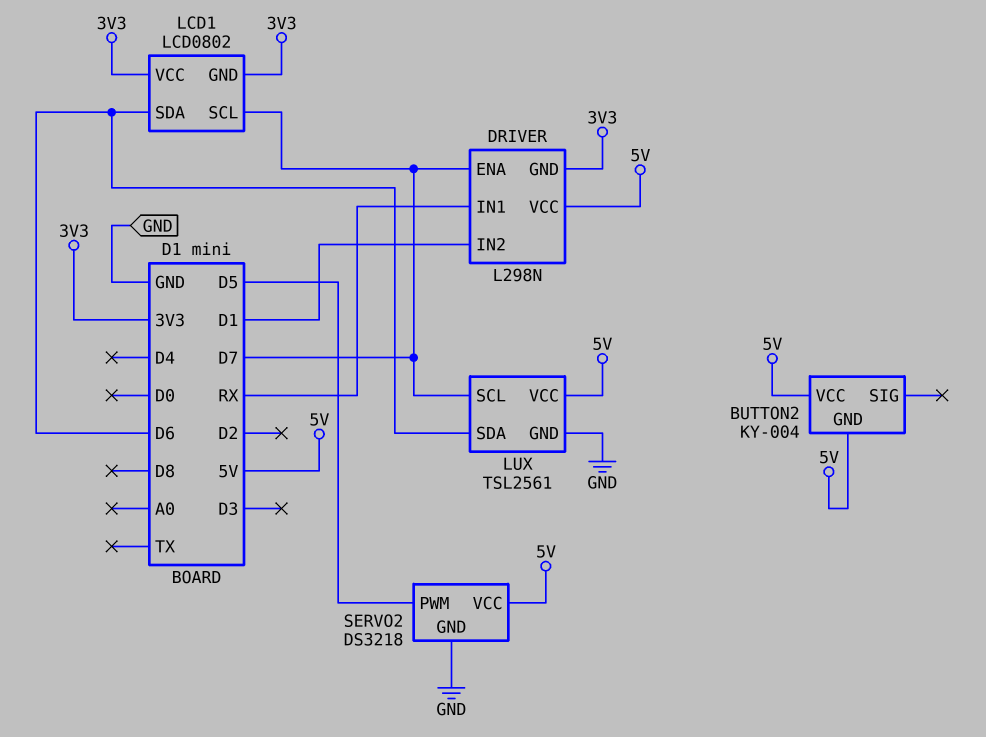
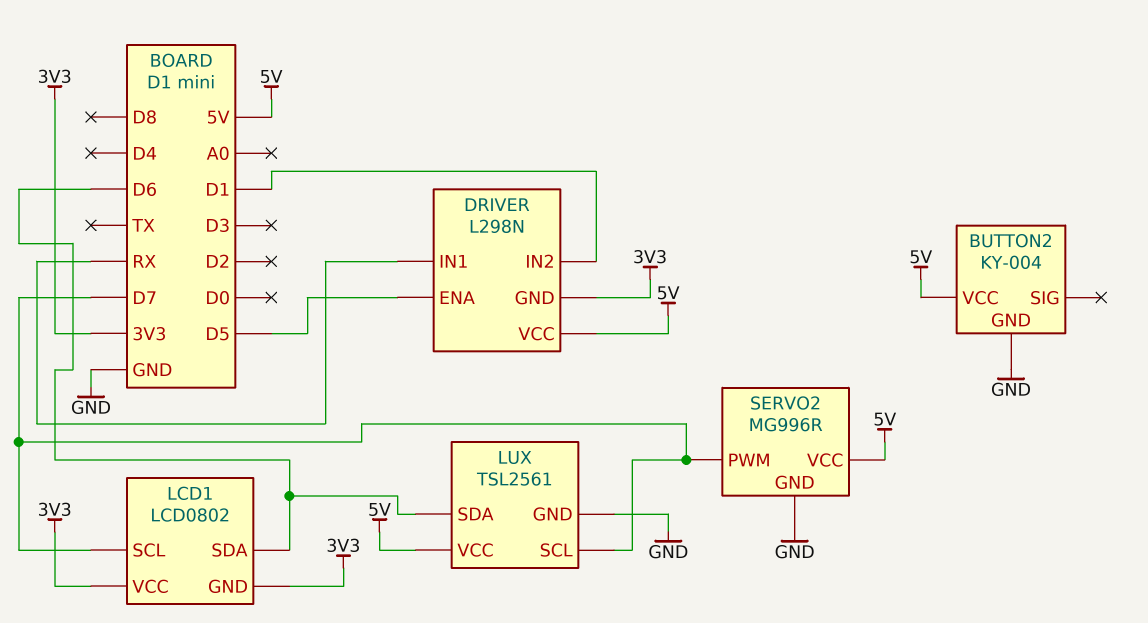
BUTTON2 pin GND: 5V -> GND
DRIVER pin ENA: D7 -> D5
SERVO2: DS3218 -> MG996R
SERVO2 pin PWM: D5 -> D7

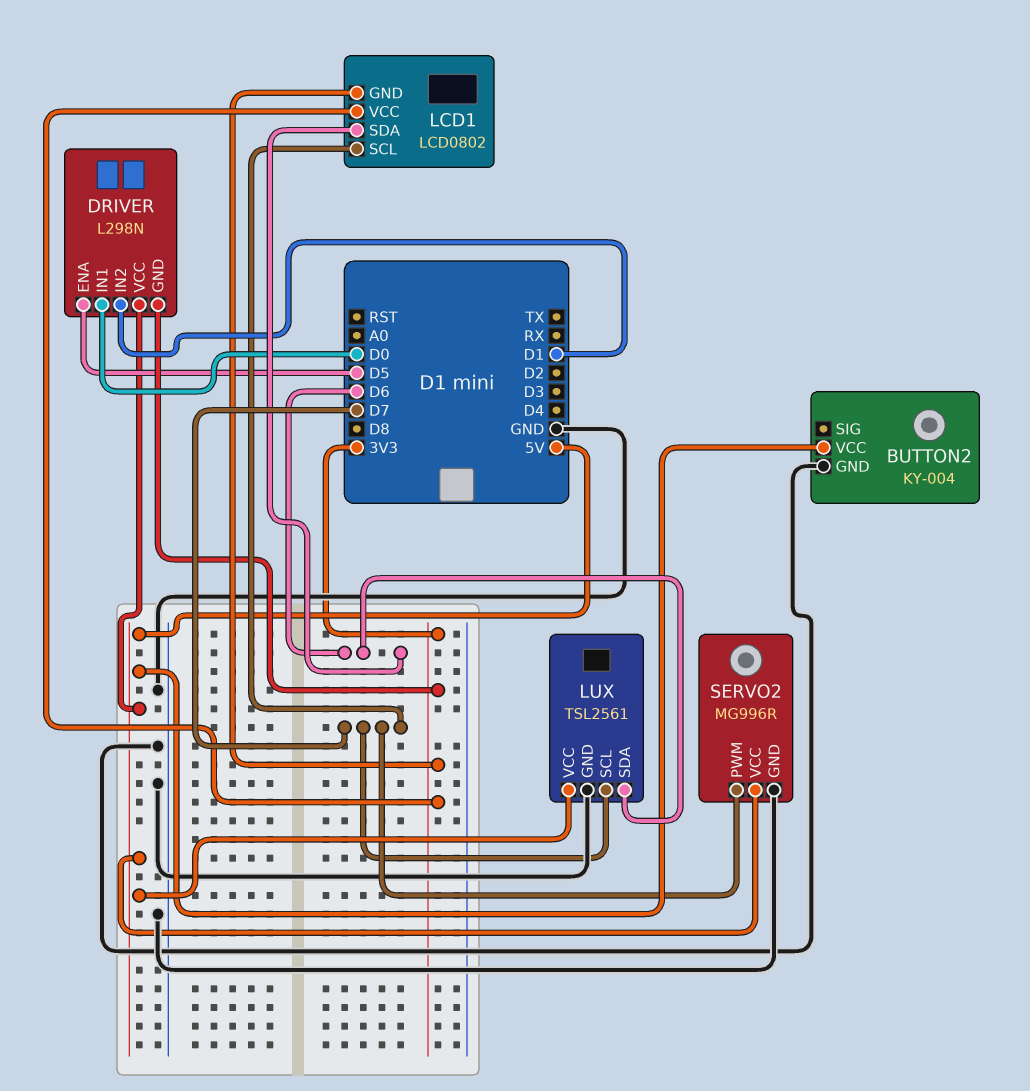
DRIVER pin IN1: RX -> D0

